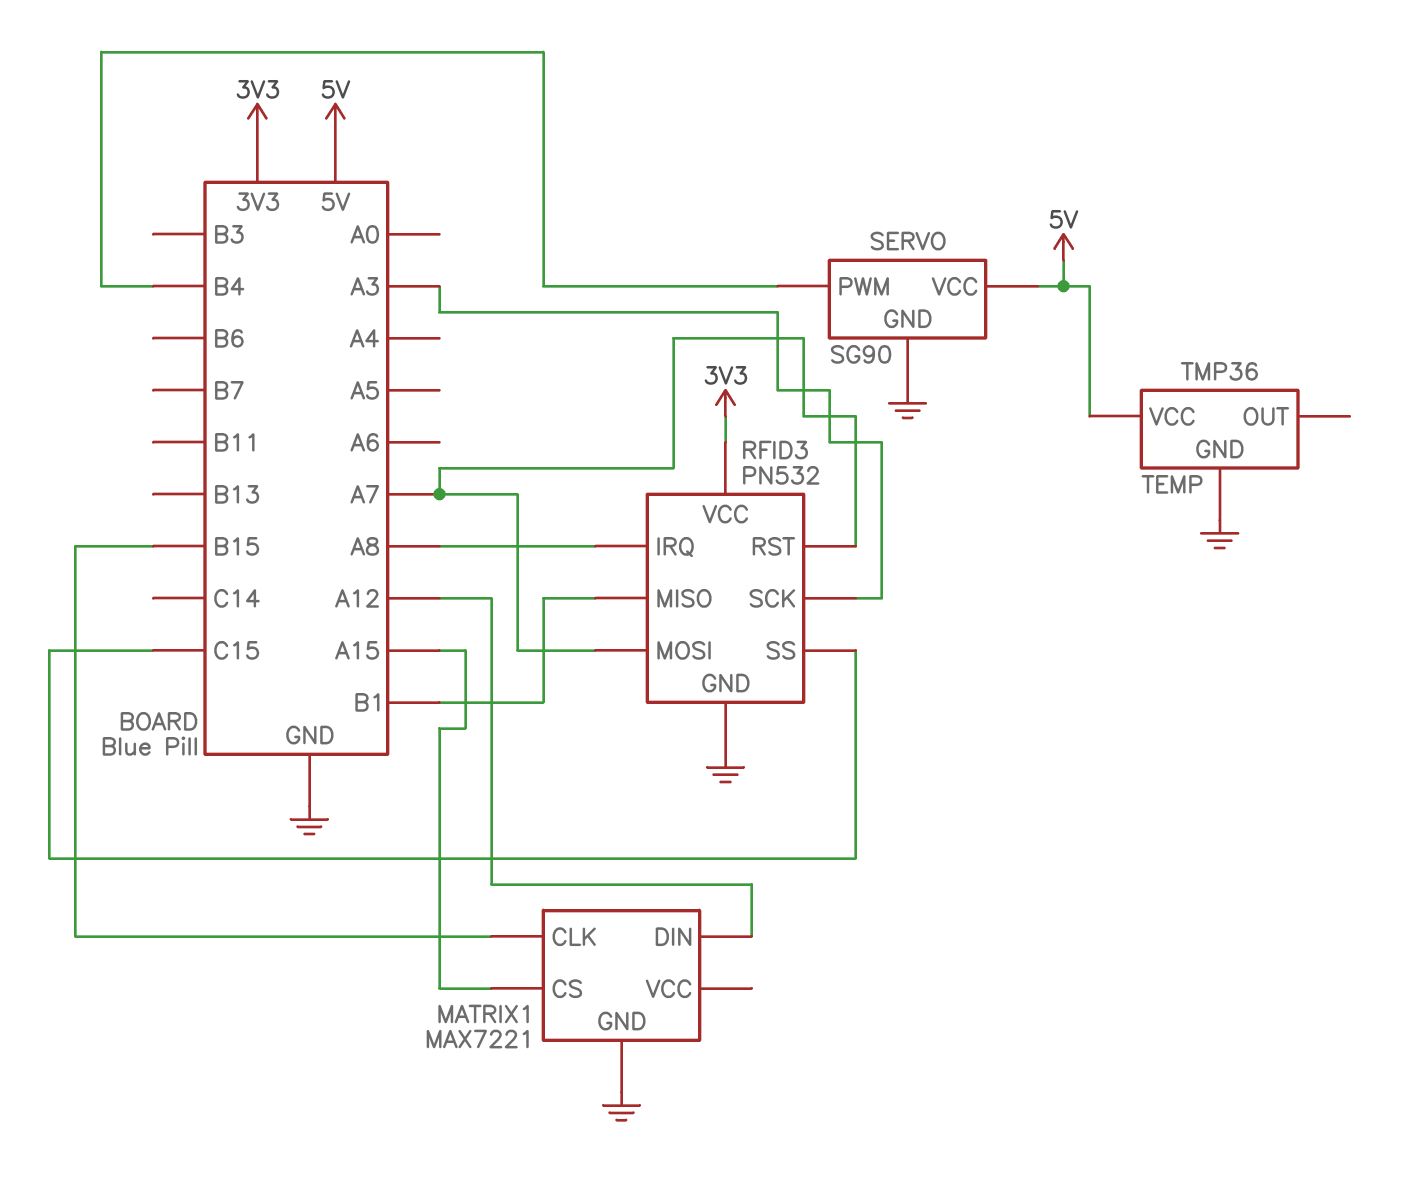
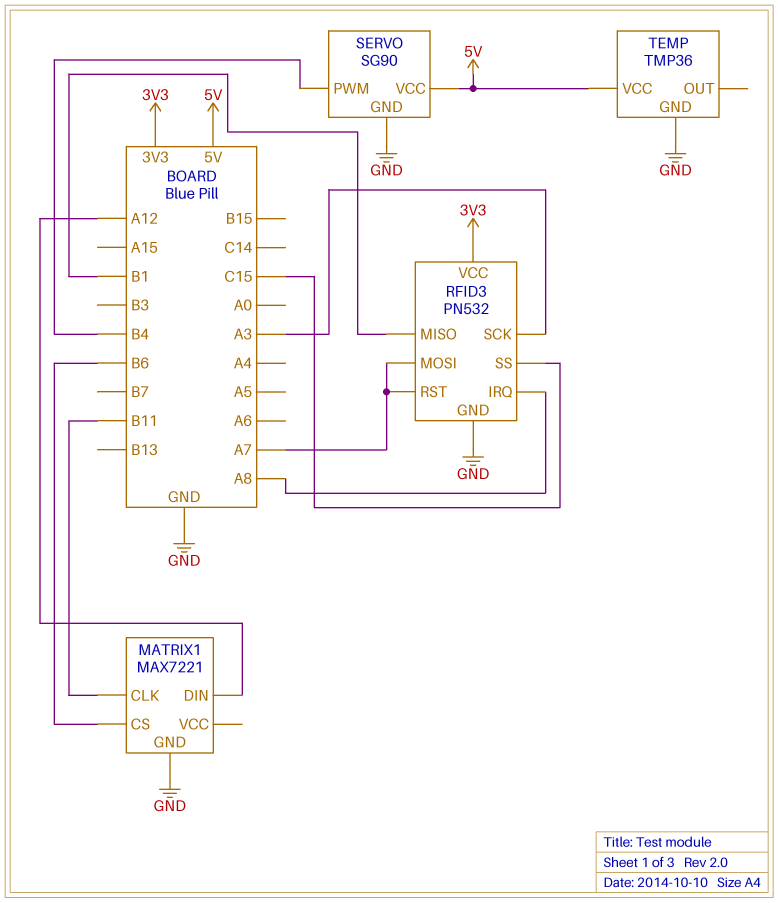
MATRIX1 pin CLK: B15 -> B11
MATRIX1 pin CS: A15 -> B6

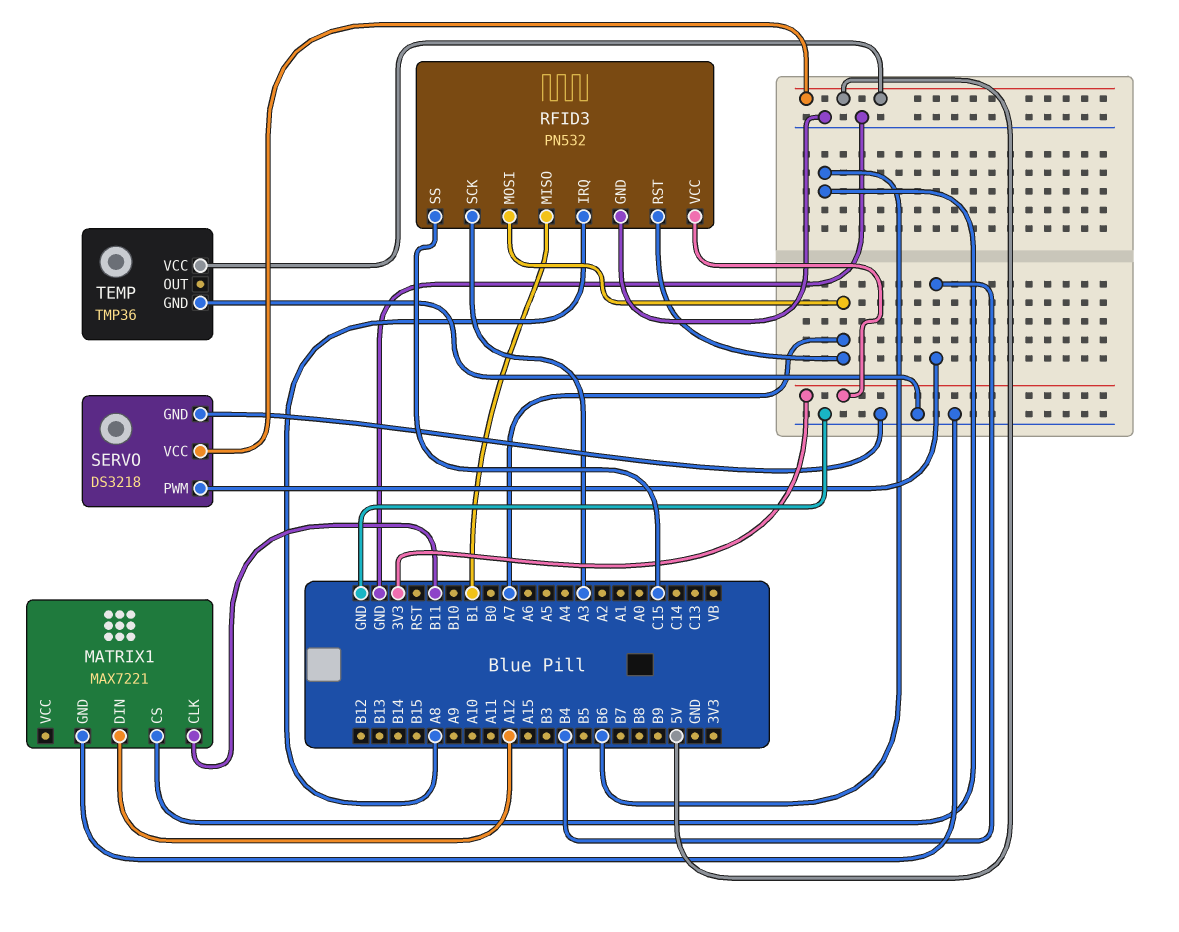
SERVO: SG90 -> DS3218

